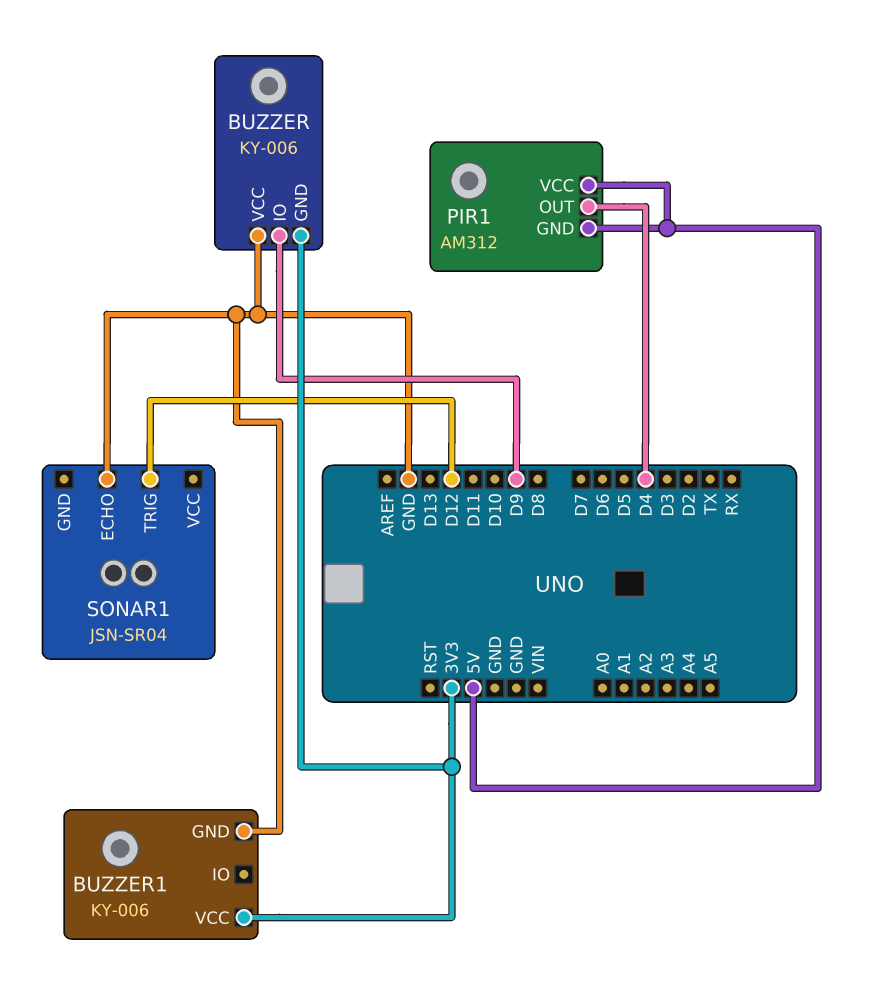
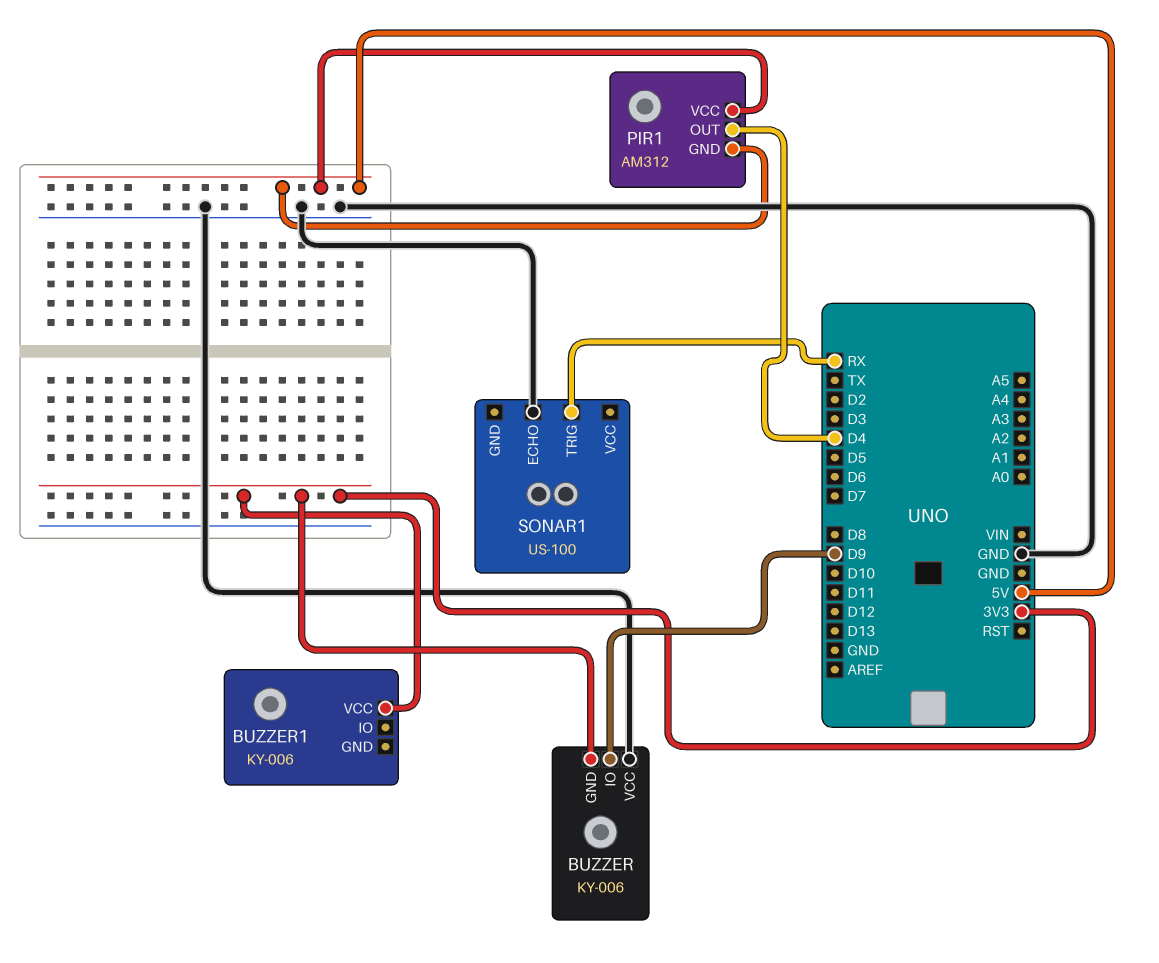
BUZZER1 pin GND: GND -> none
SONAR1: JSN-SR04 -> US-100
SONAR1 pin TRIG: D12 -> RX

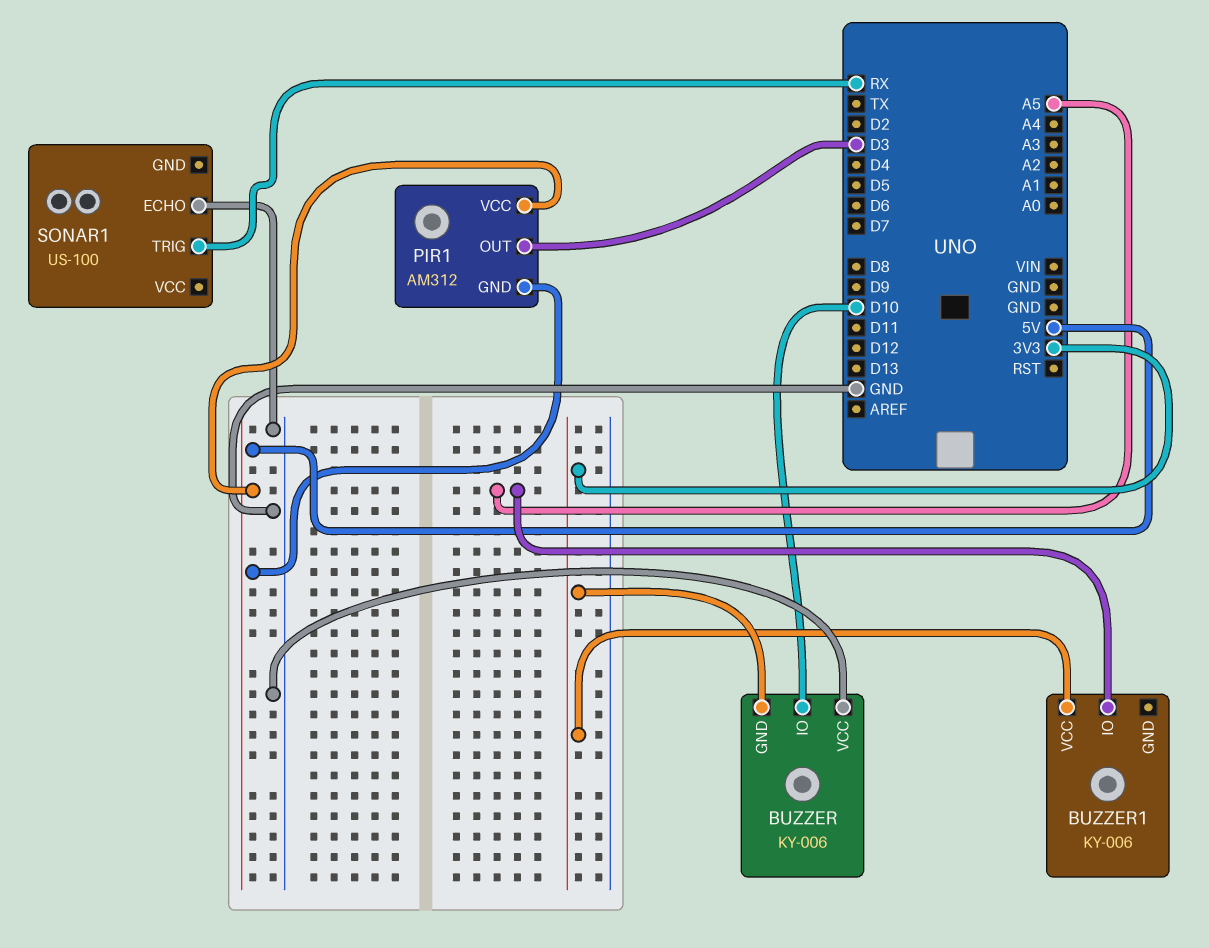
BUZZER pin IO: D9 -> D10
BUZZER1 pin IO: none -> A5
PIR1 pin OUT: D4 -> D3

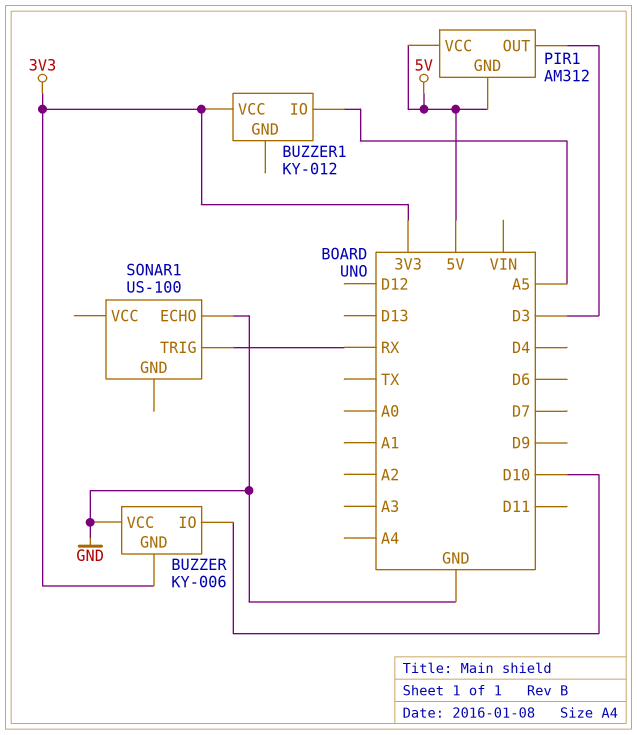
BUZZER1: KY-006 -> KY-012

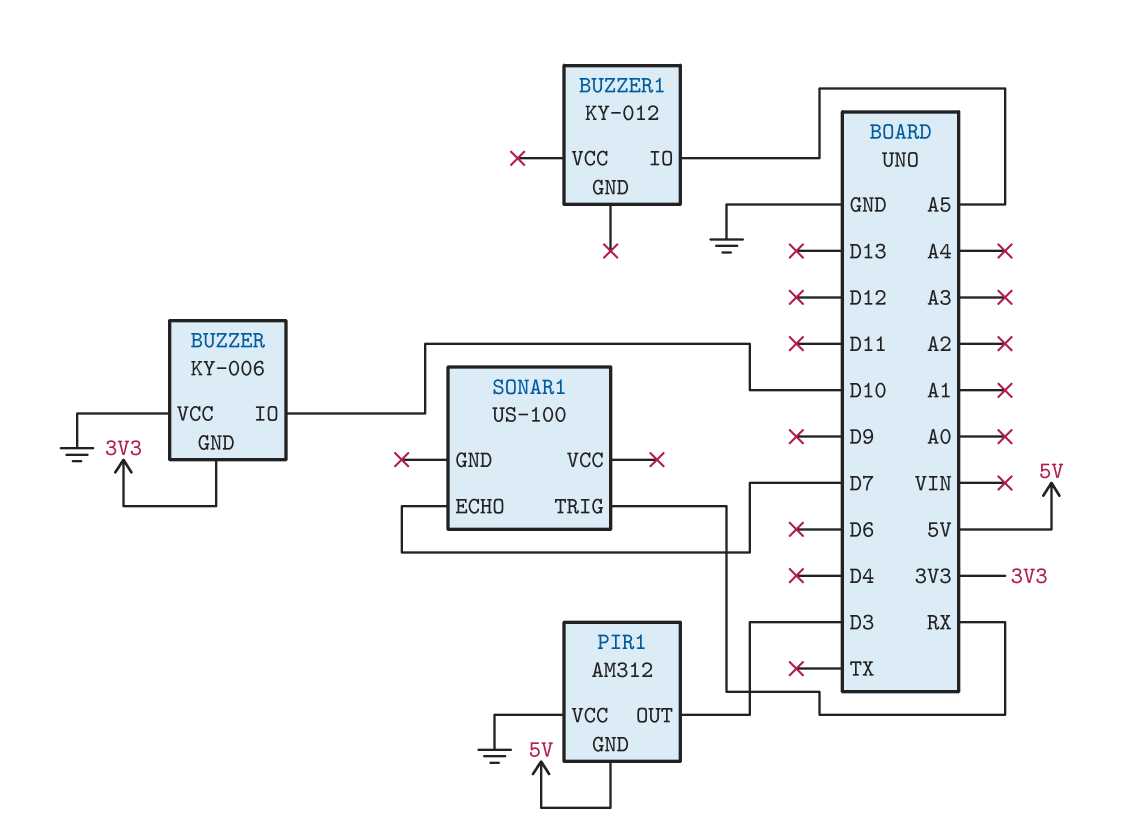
BUZZER1 pin VCC: 3V3 -> none
PIR1 pin VCC: 5V -> GND
SONAR1 pin ECHO: GND -> D7

